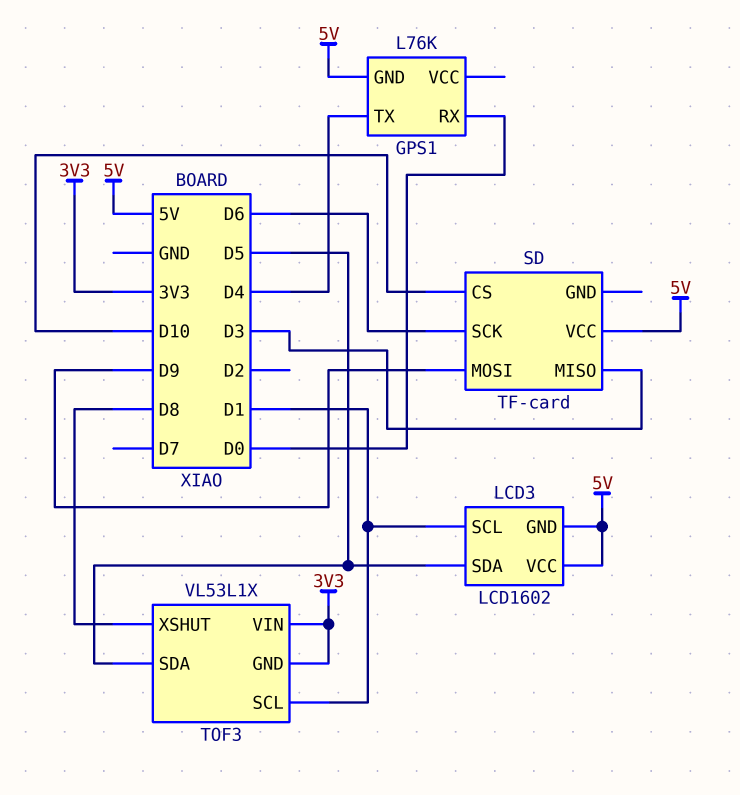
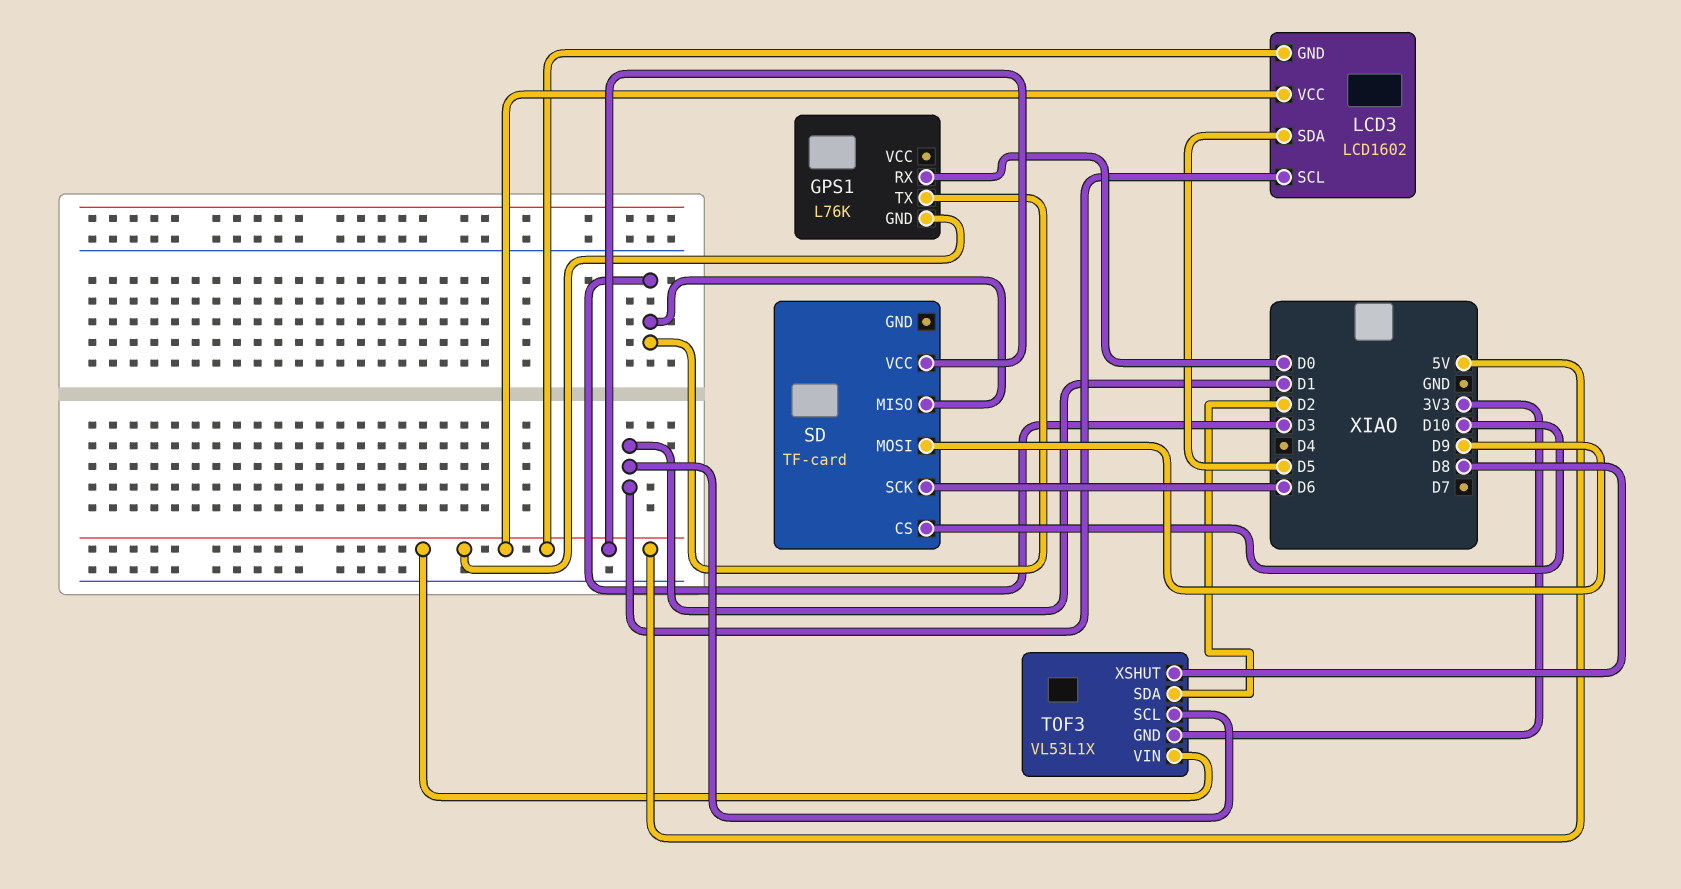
GPS1 pin TX: D4 -> D3
TOF3 pin SDA: D5 -> D2
TOF3 pin VIN: 3V3 -> 5V

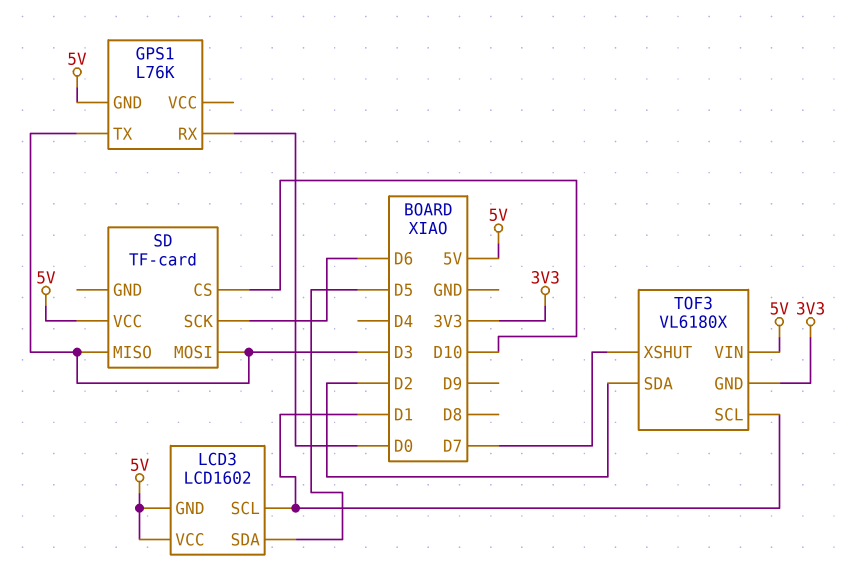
SD pin MOSI: D9 -> D3
TOF3: VL53L1X -> VL6180X
TOF3 pin XSHUT: D8 -> D7

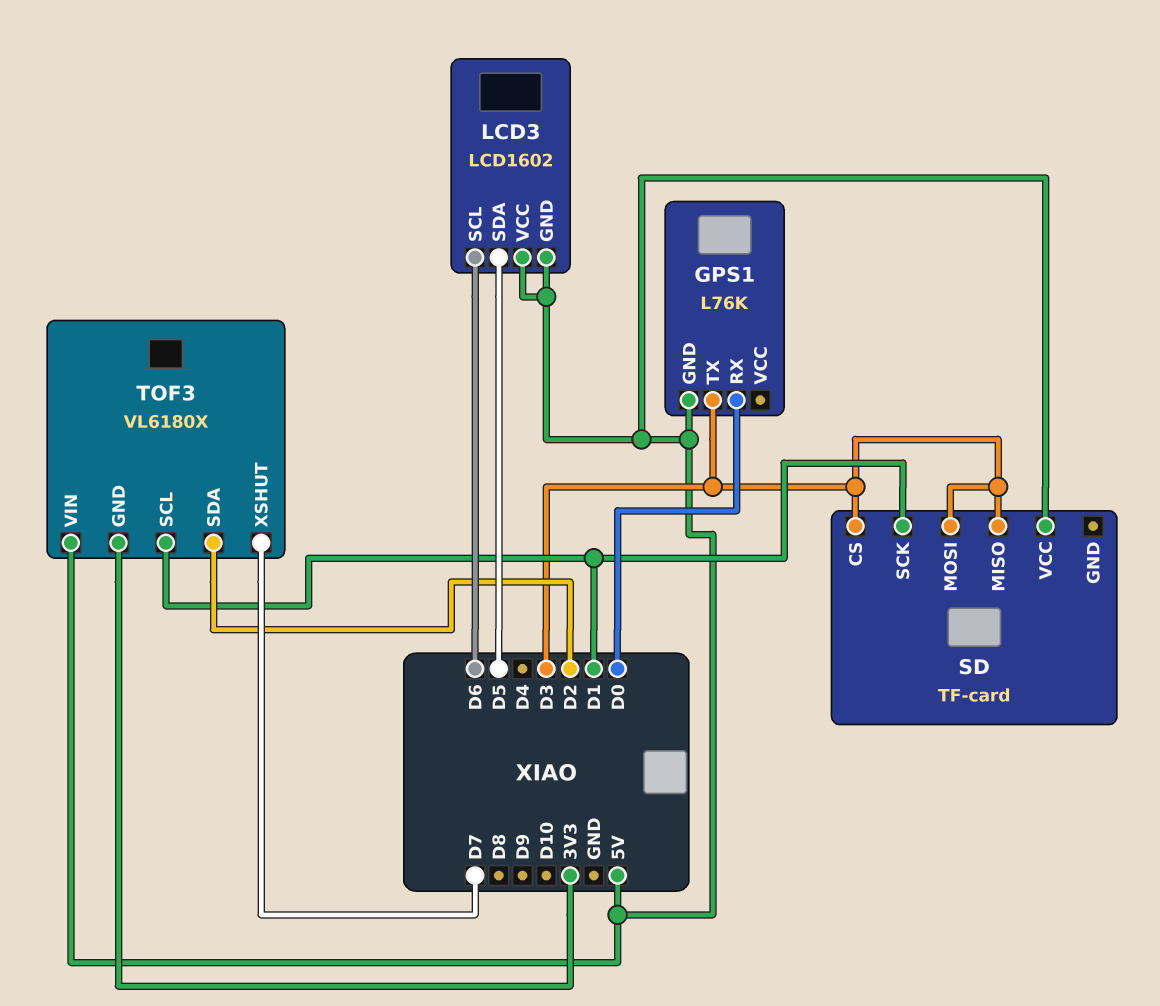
LCD3 pin SCL: D1 -> D6
SD pin CS: D10 -> D3
SD pin SCK: D6 -> D1

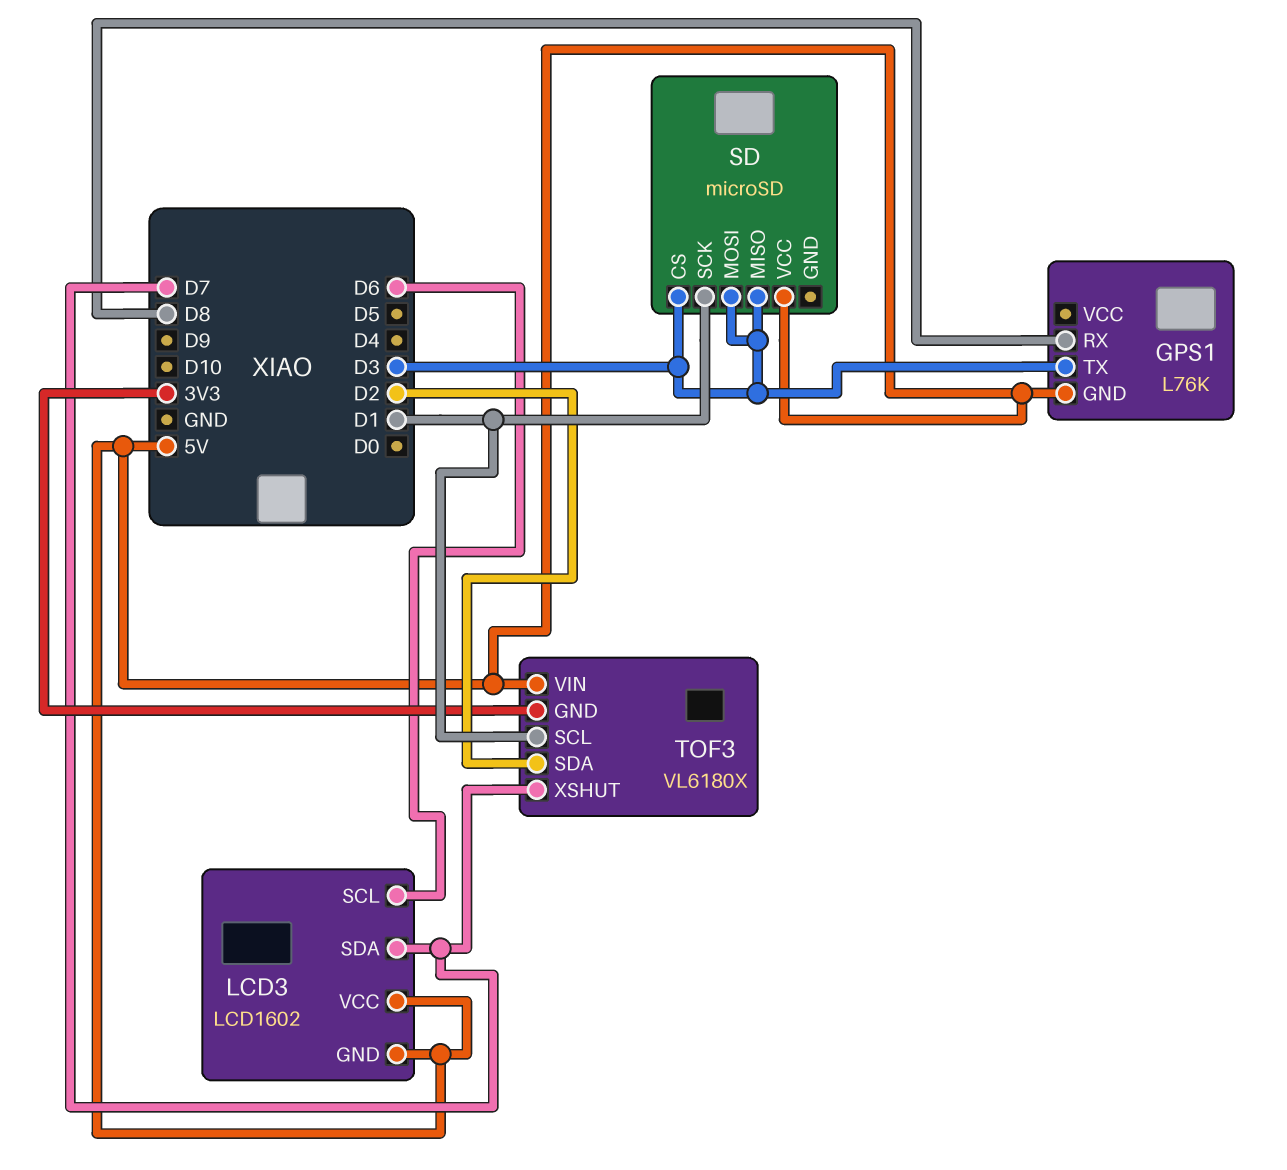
GPS1 pin RX: D0 -> D8
LCD3 pin SDA: D5 -> D7
SD: TF-card -> microSD

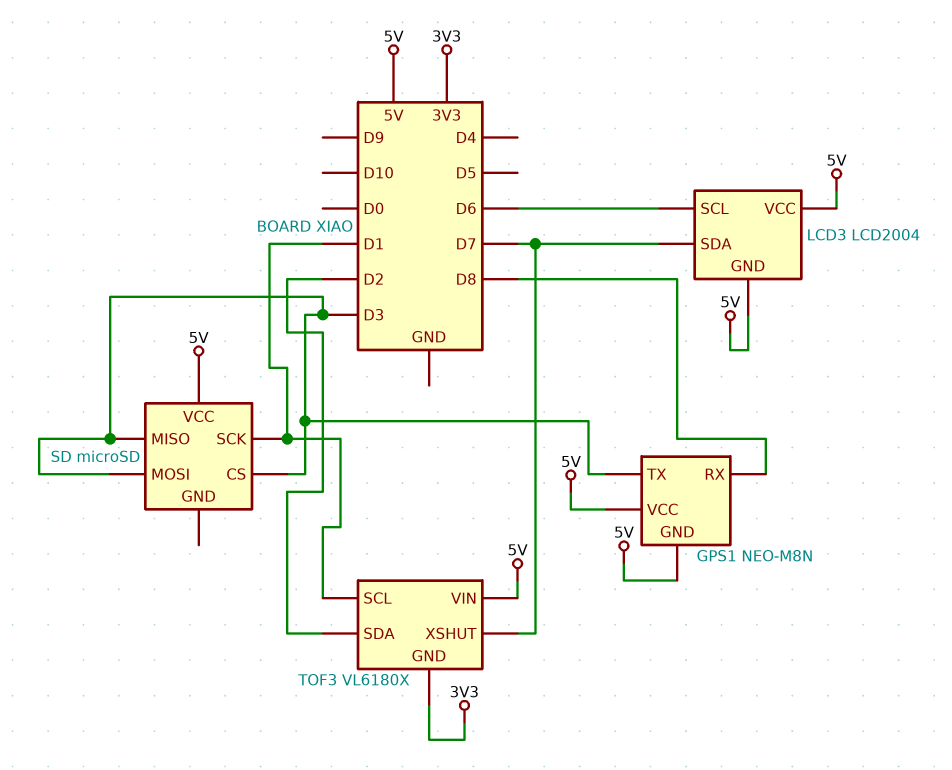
GPS1: L76K -> NEO-M8N
GPS1 pin VCC: none -> 5V
LCD3: LCD1602 -> LCD2004

